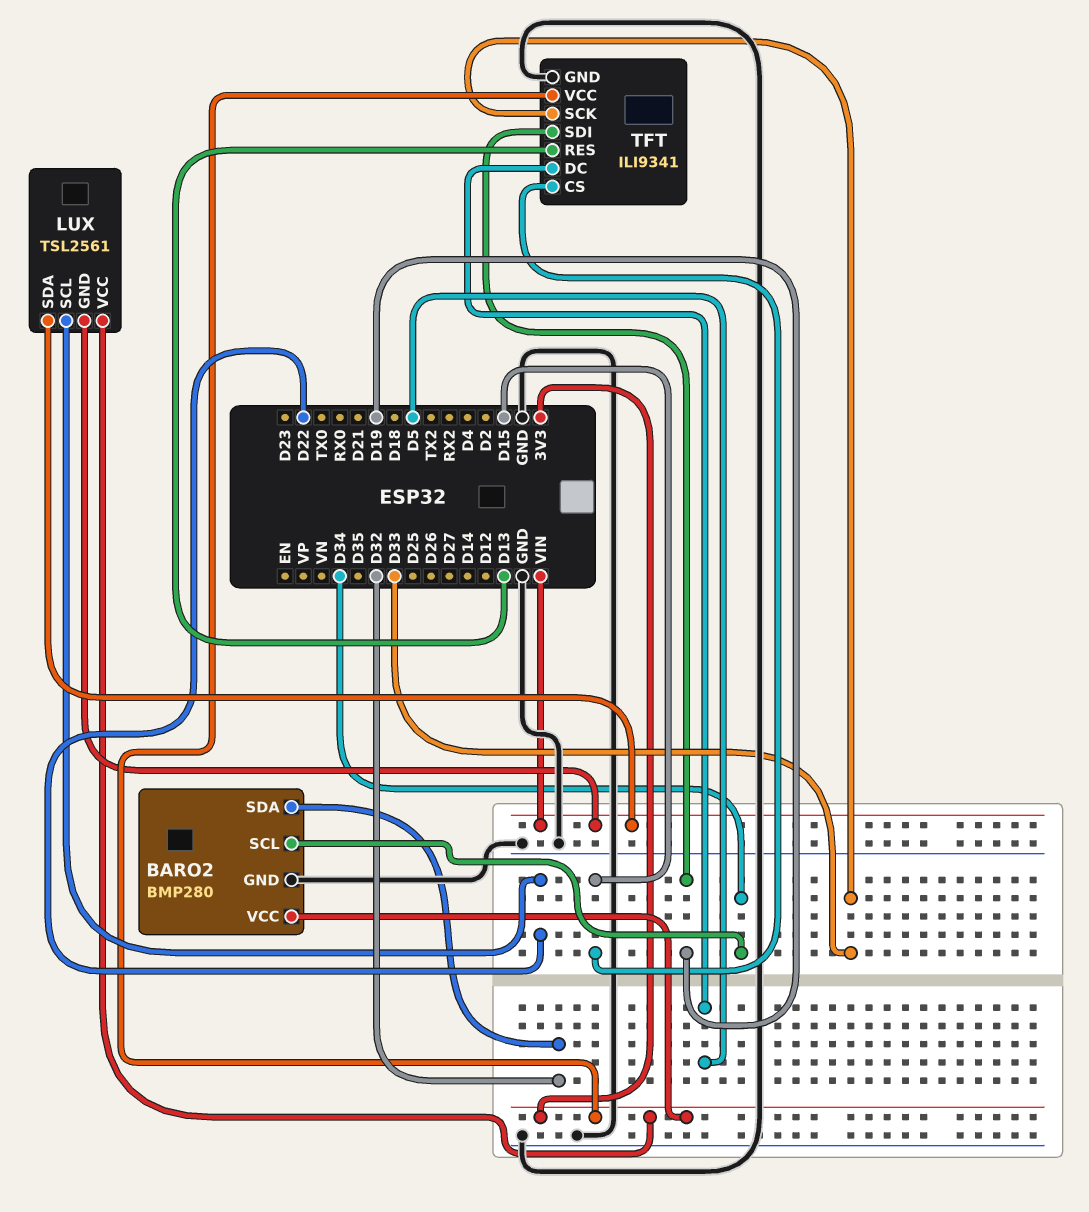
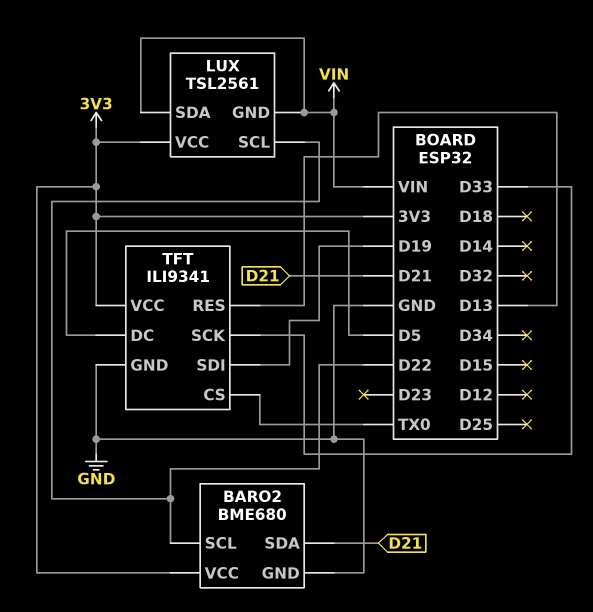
BARO2: BMP280 -> BME680
BARO2 pin SCL: D34 -> D22
BARO2 pin SDA: D32 -> D21
TFT pin CS: D15 -> TX0

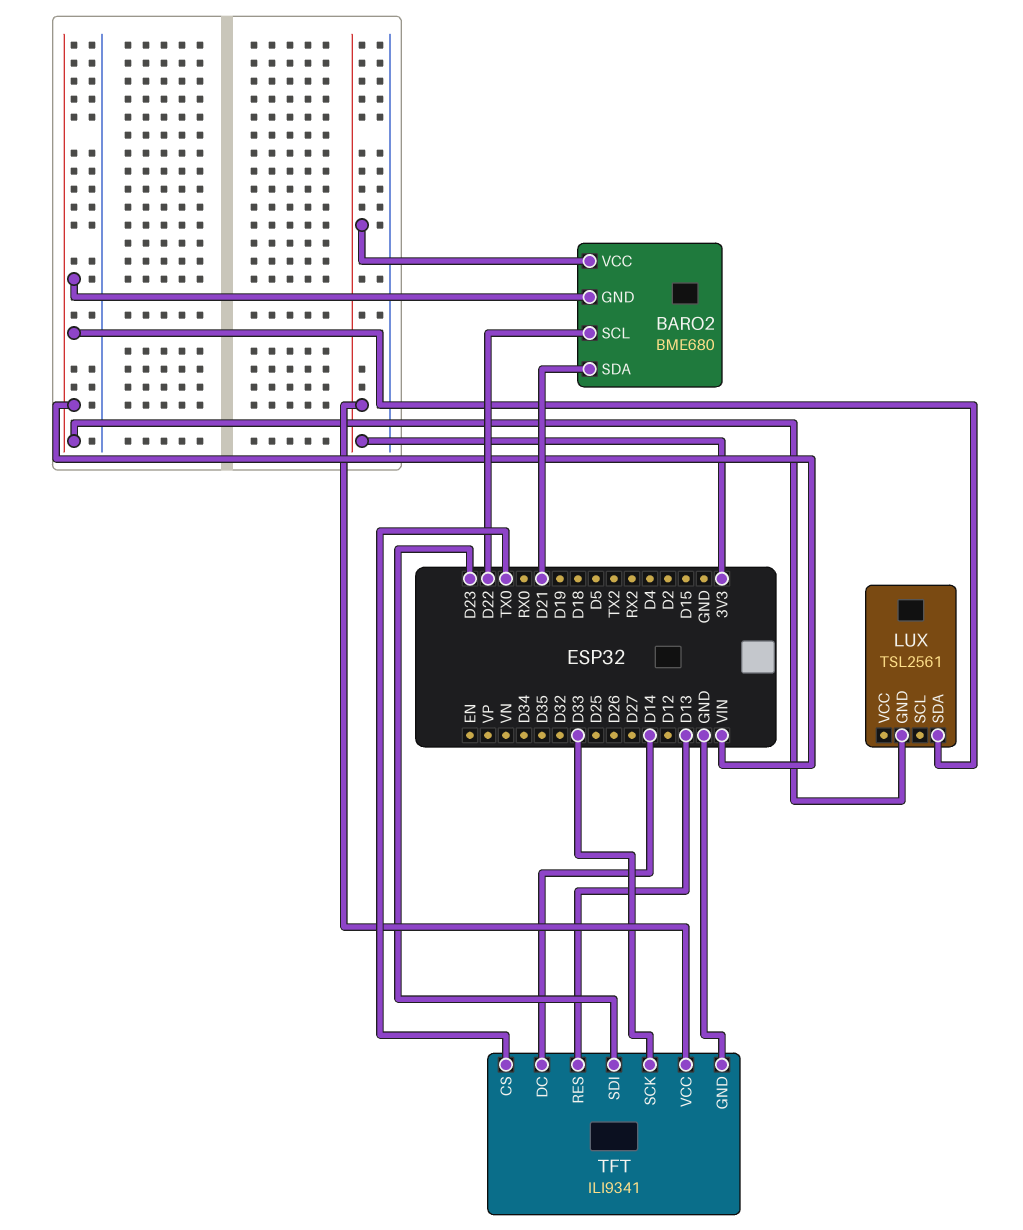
BARO2 pin GND: GND -> VIN
LUX pin SCL: D22 -> none
LUX pin VCC: 3V3 -> none
TFT pin DC: D5 -> D14
TFT pin SDI: D19 -> D23

